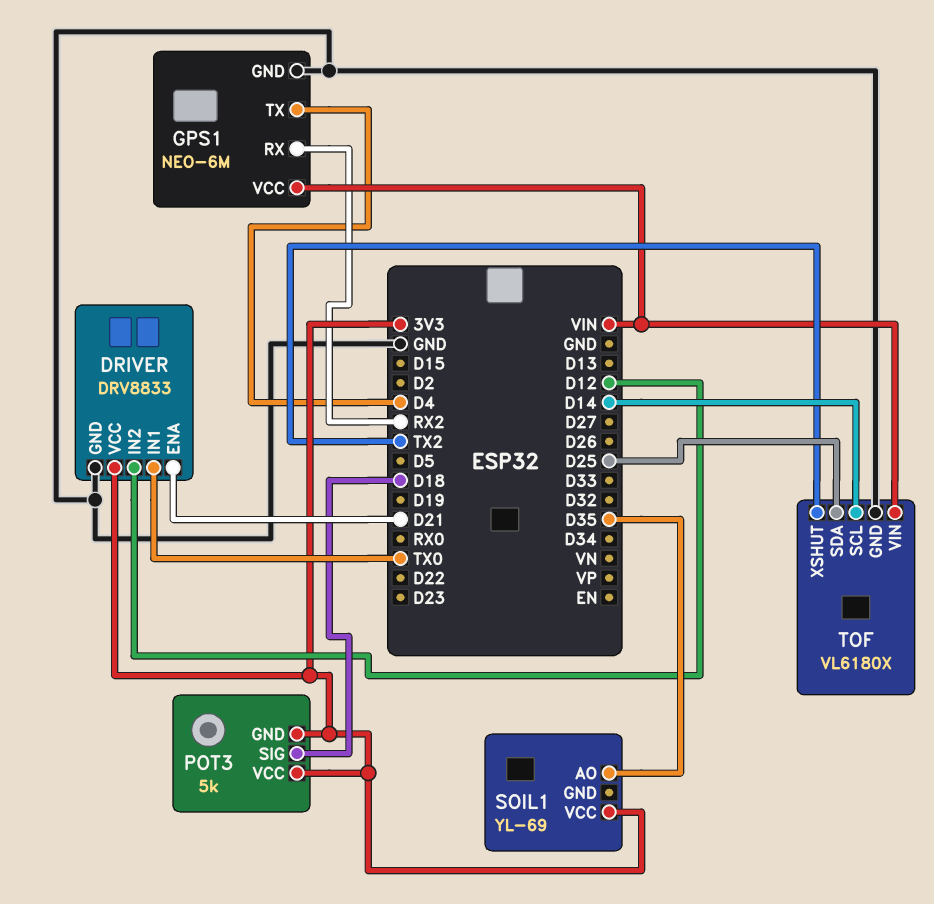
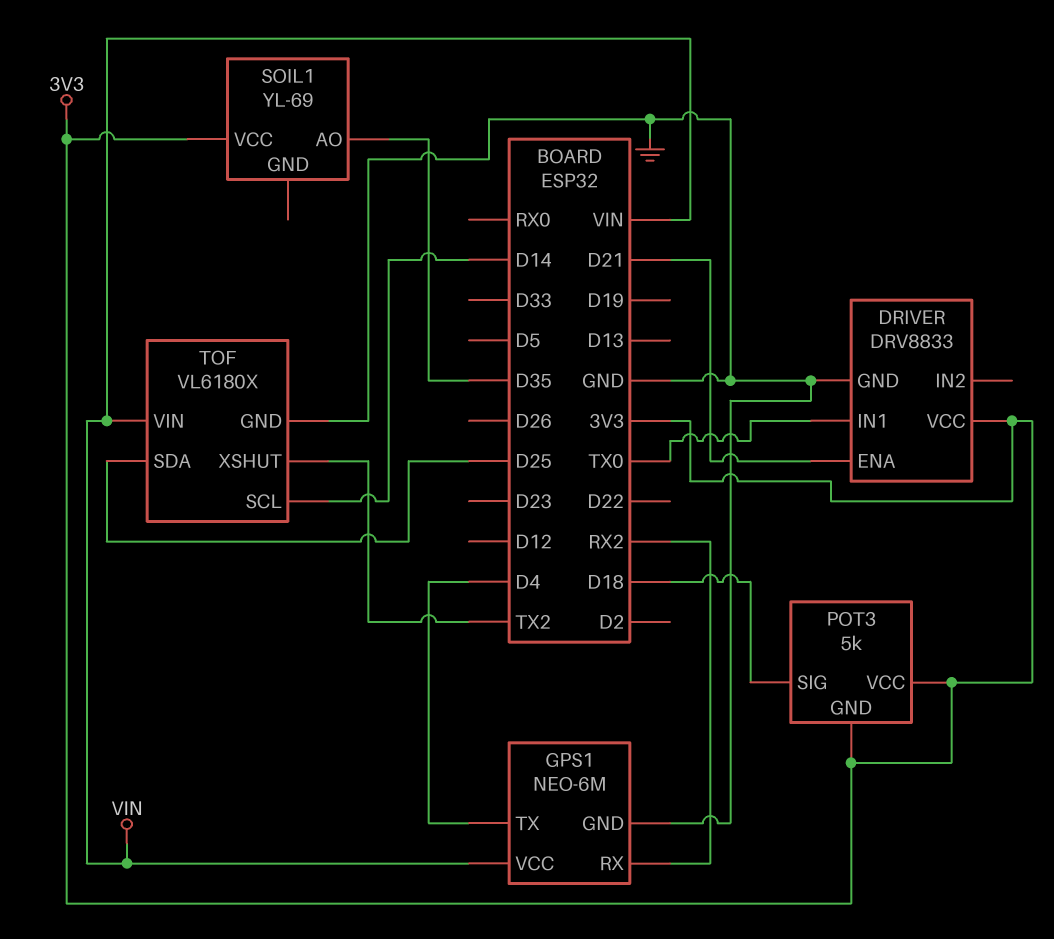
DRIVER pin IN2: D12 -> none

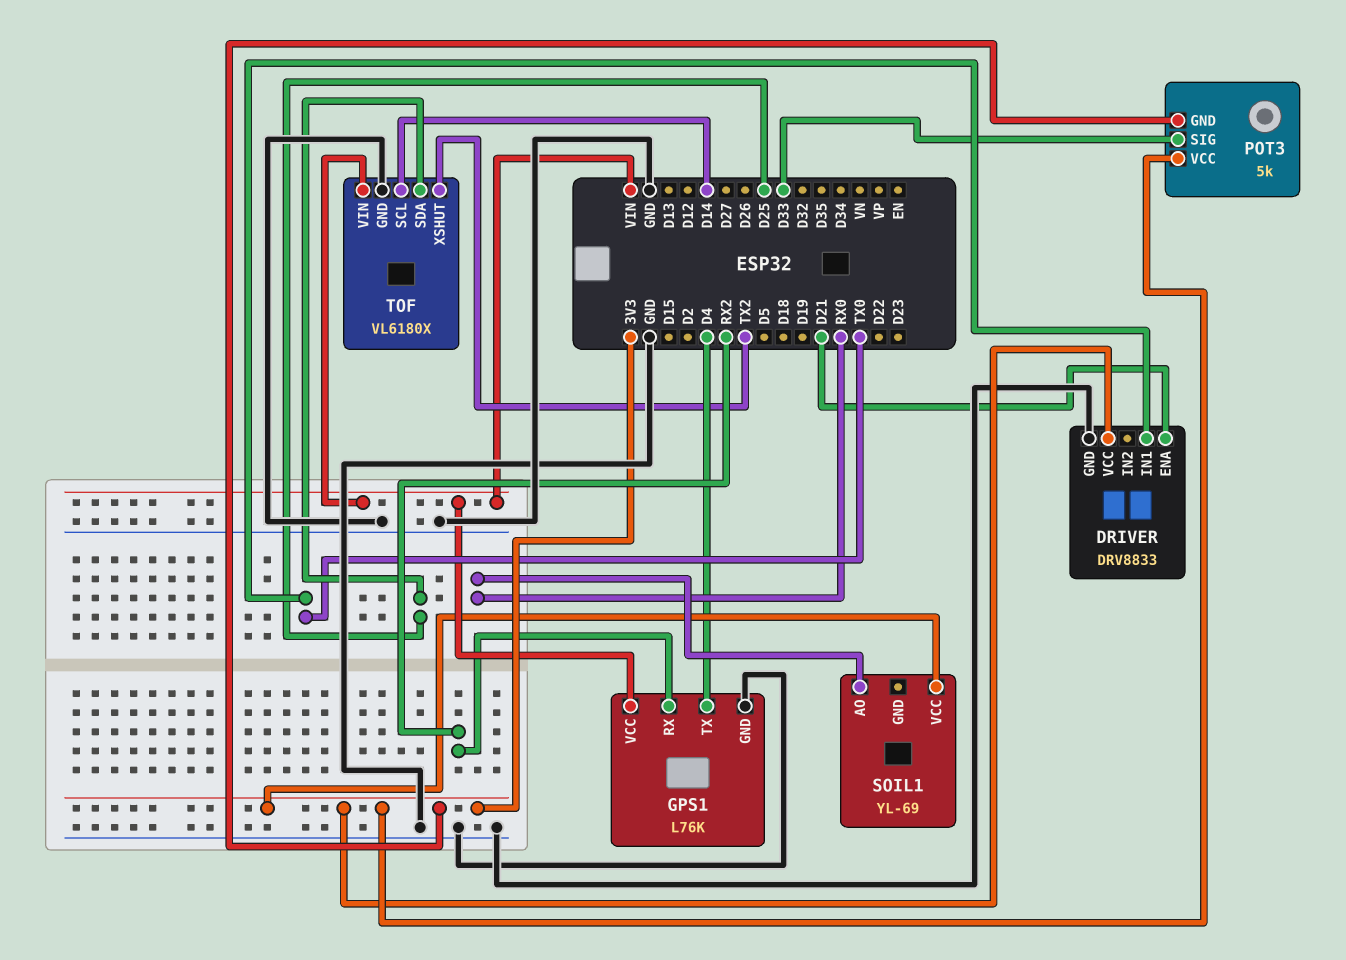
GPS1: NEO-6M -> L76K
POT3 pin SIG: D18 -> D33
SOIL1 pin AO: D35 -> RX0

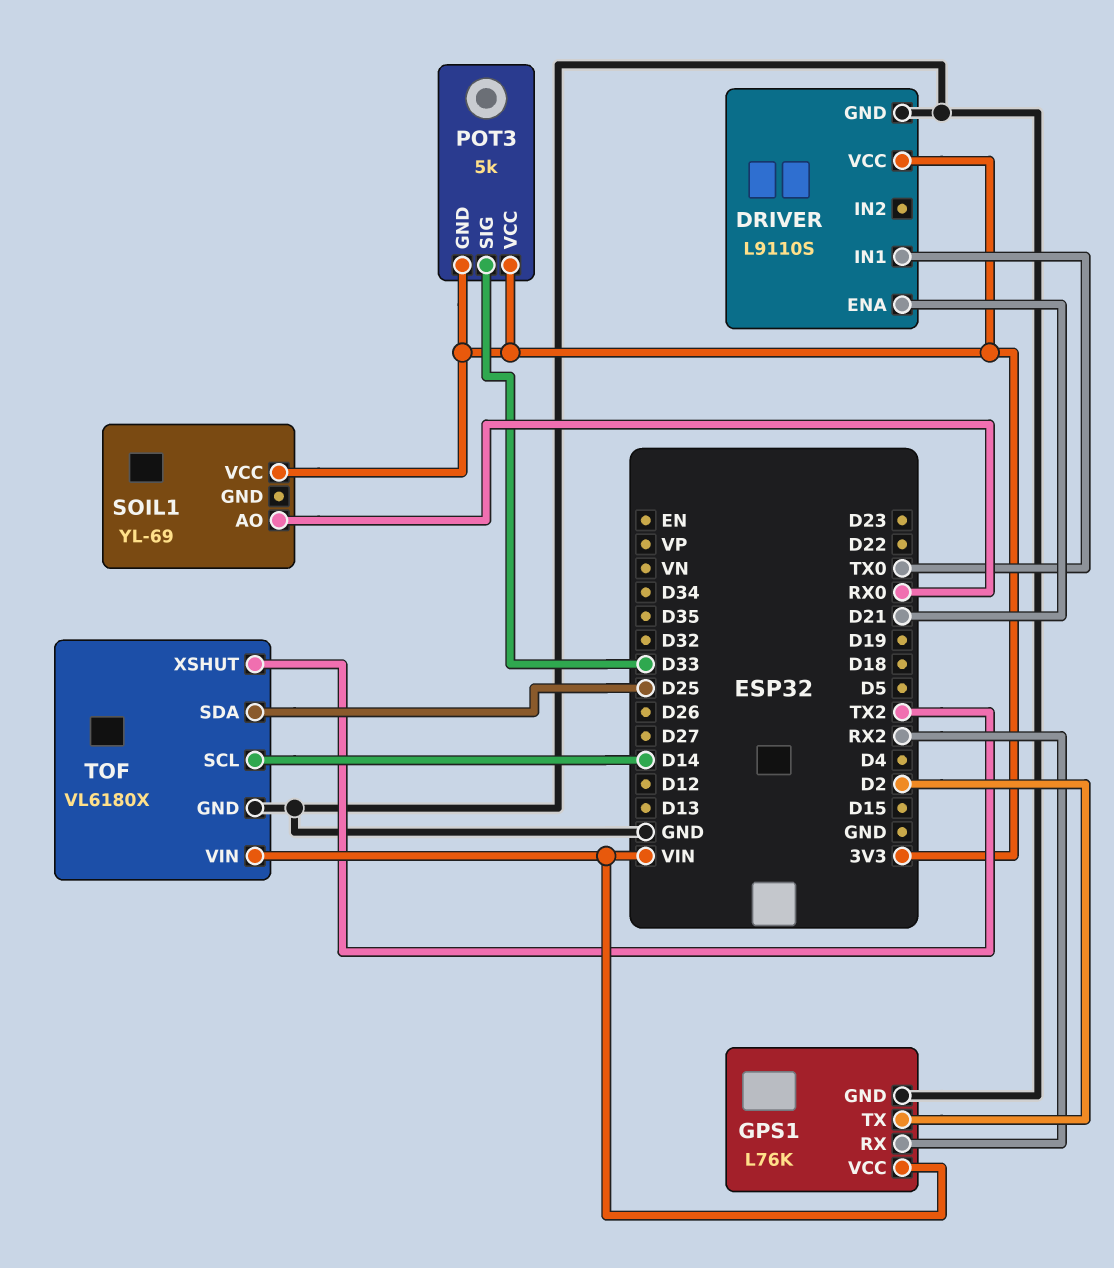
DRIVER: DRV8833 -> L9110S
GPS1 pin TX: D4 -> D2

